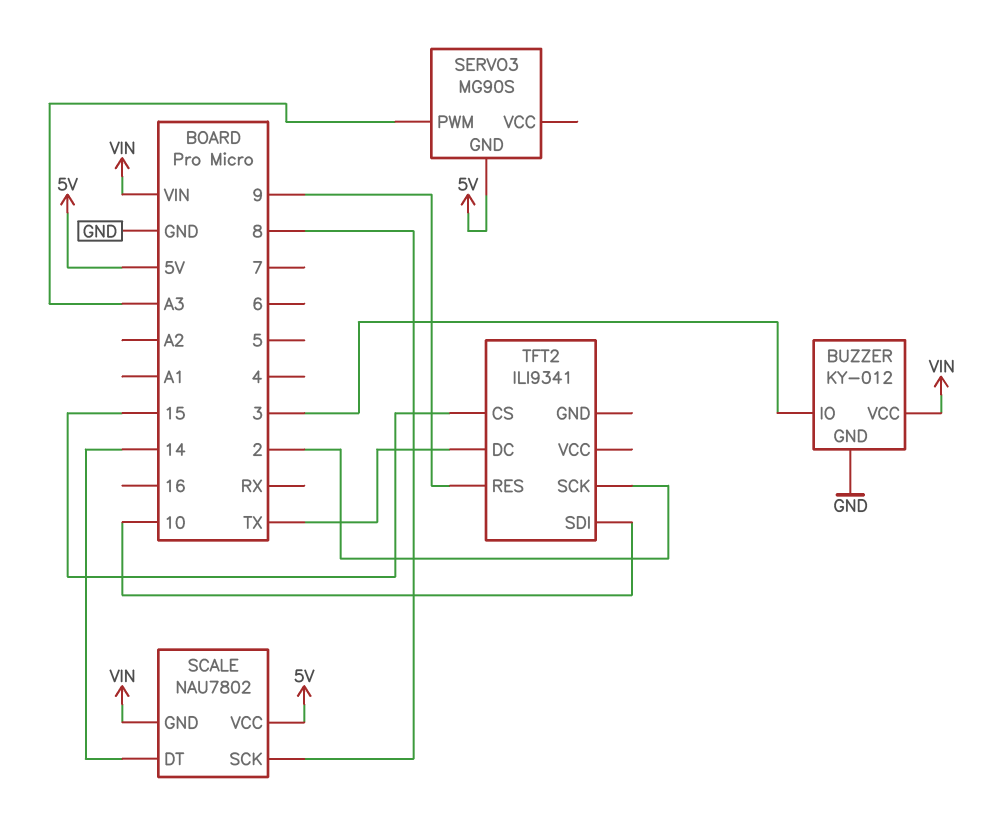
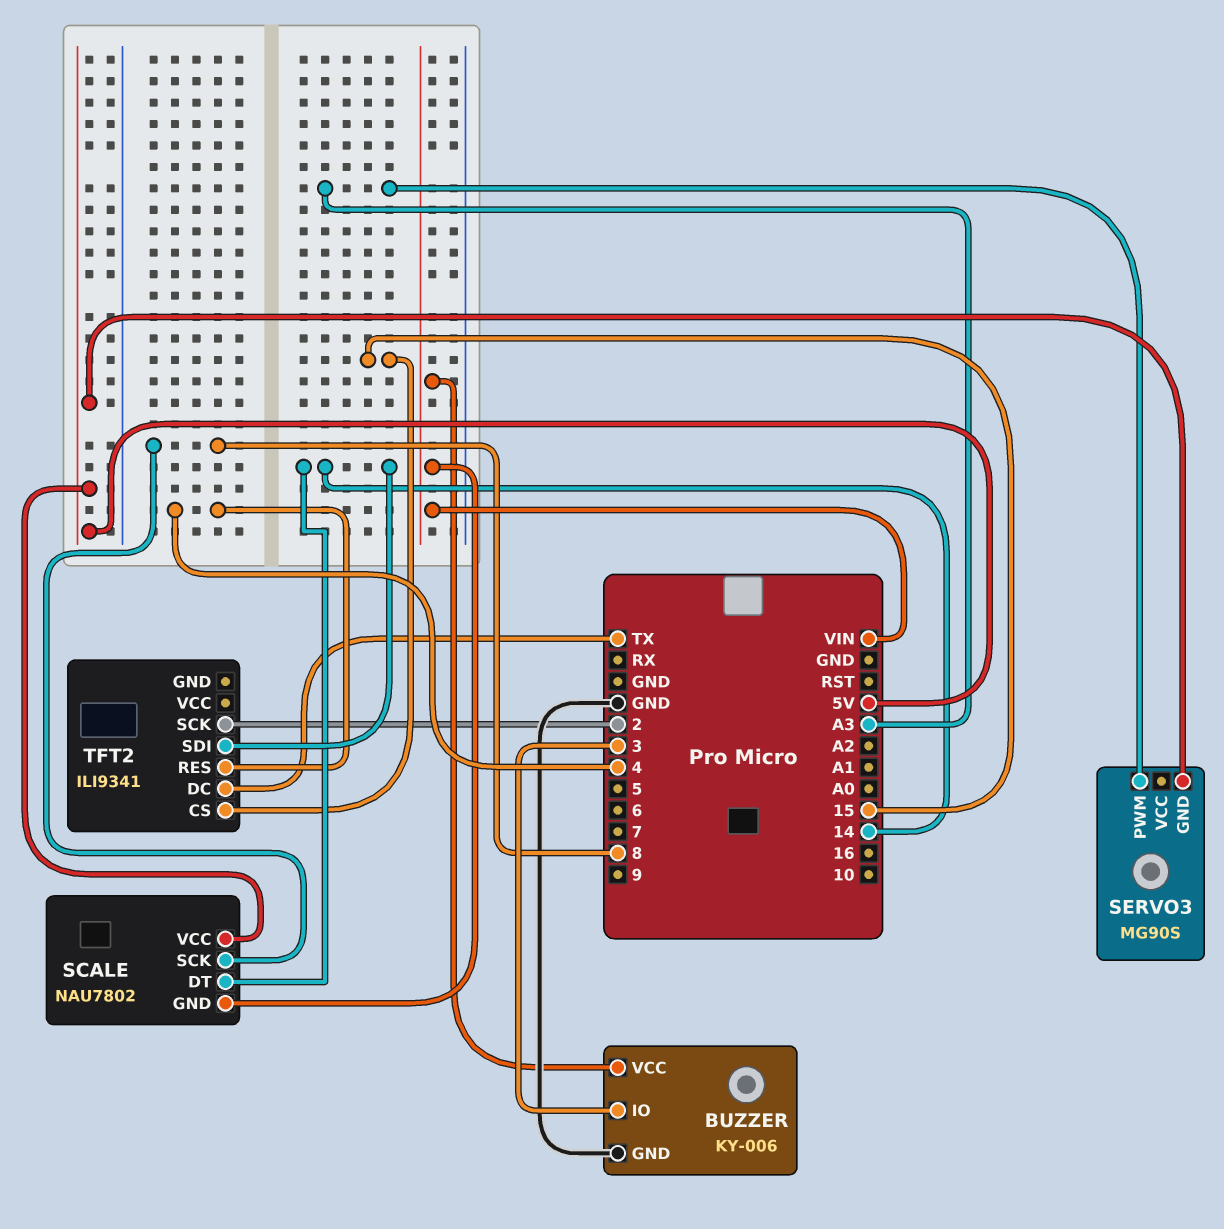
BUZZER: KY-012 -> KY-006
TFT2 pin RES: 9 -> 4
TFT2 pin SDI: 10 -> 14

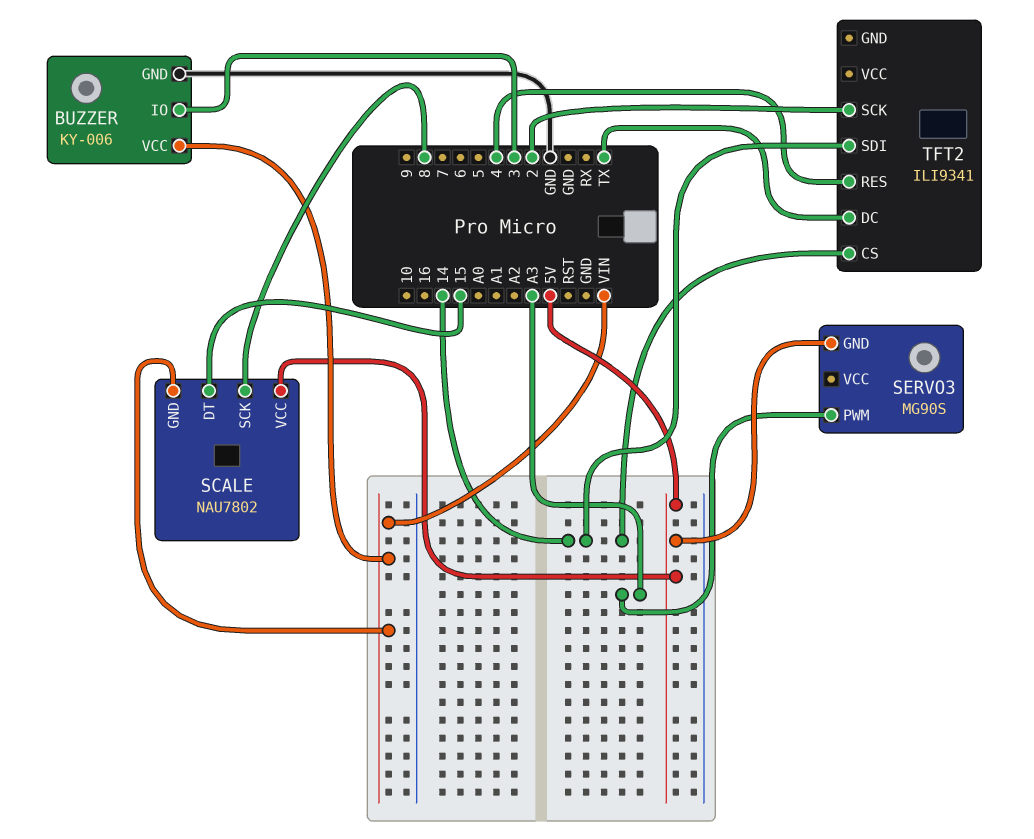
SCALE pin DT: 14 -> 15
TFT2 pin CS: 15 -> 14

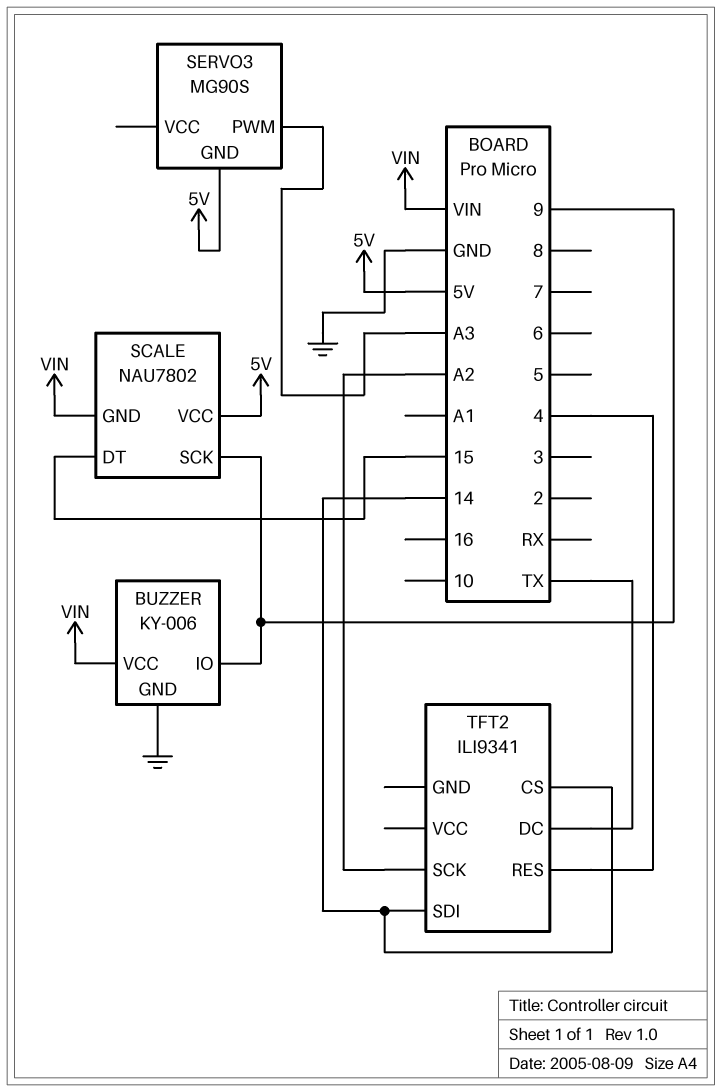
BUZZER pin IO: 3 -> 9
SCALE pin SCK: 8 -> 9
TFT2 pin SCK: 2 -> A2

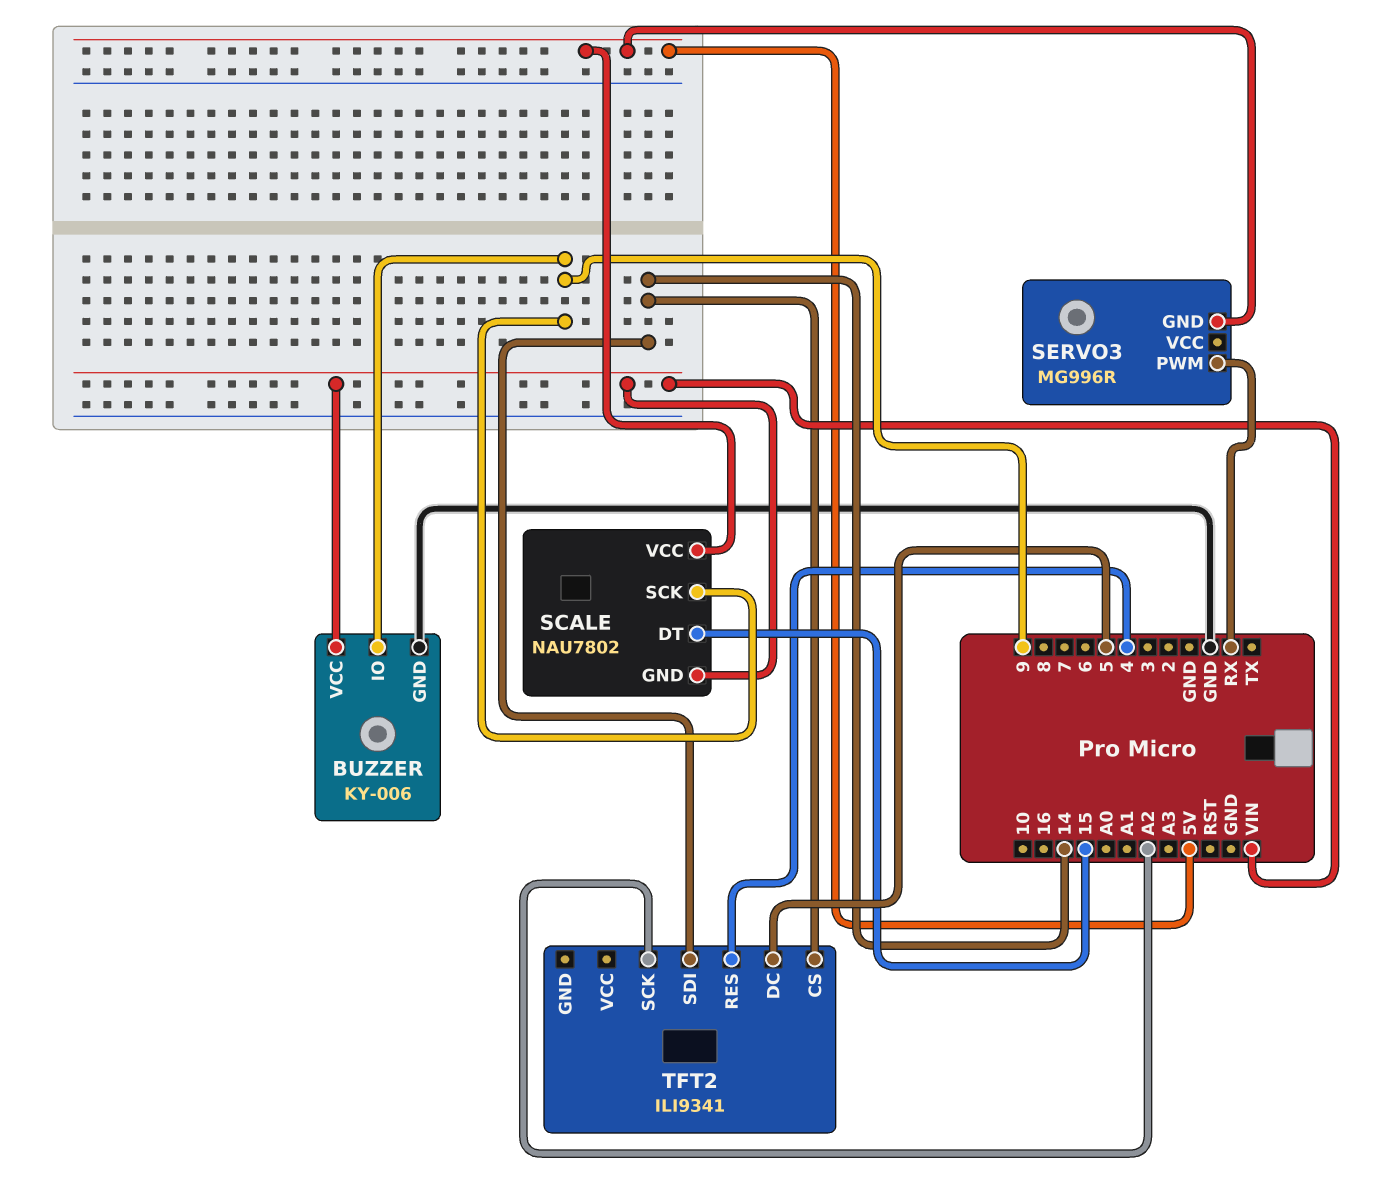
SERVO3: MG90S -> MG996R
SERVO3 pin PWM: A3 -> RX
TFT2 pin DC: TX -> 5

